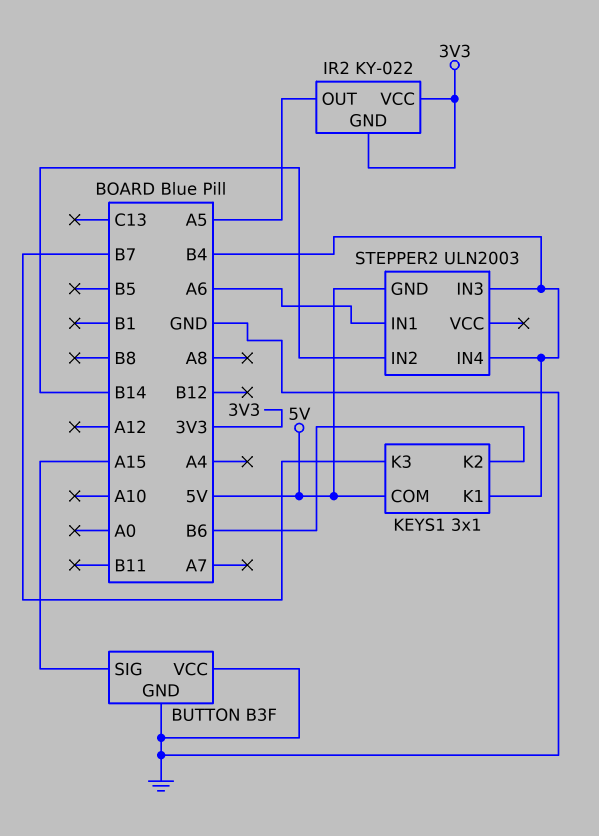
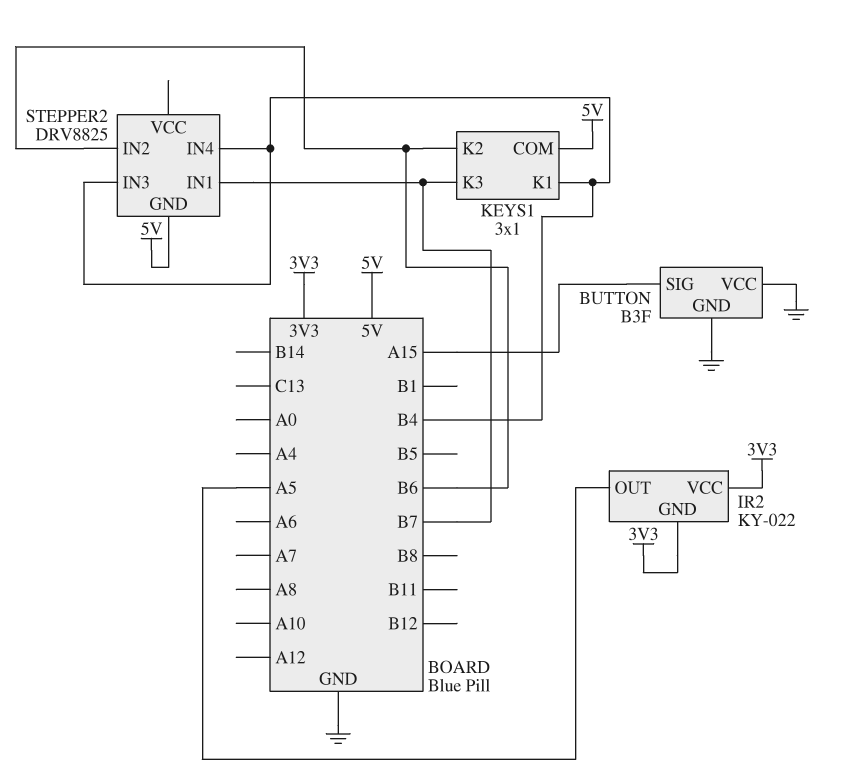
STEPPER2: ULN2003 -> DRV8825
STEPPER2 pin IN1: A6 -> B7
STEPPER2 pin IN2: B14 -> B6

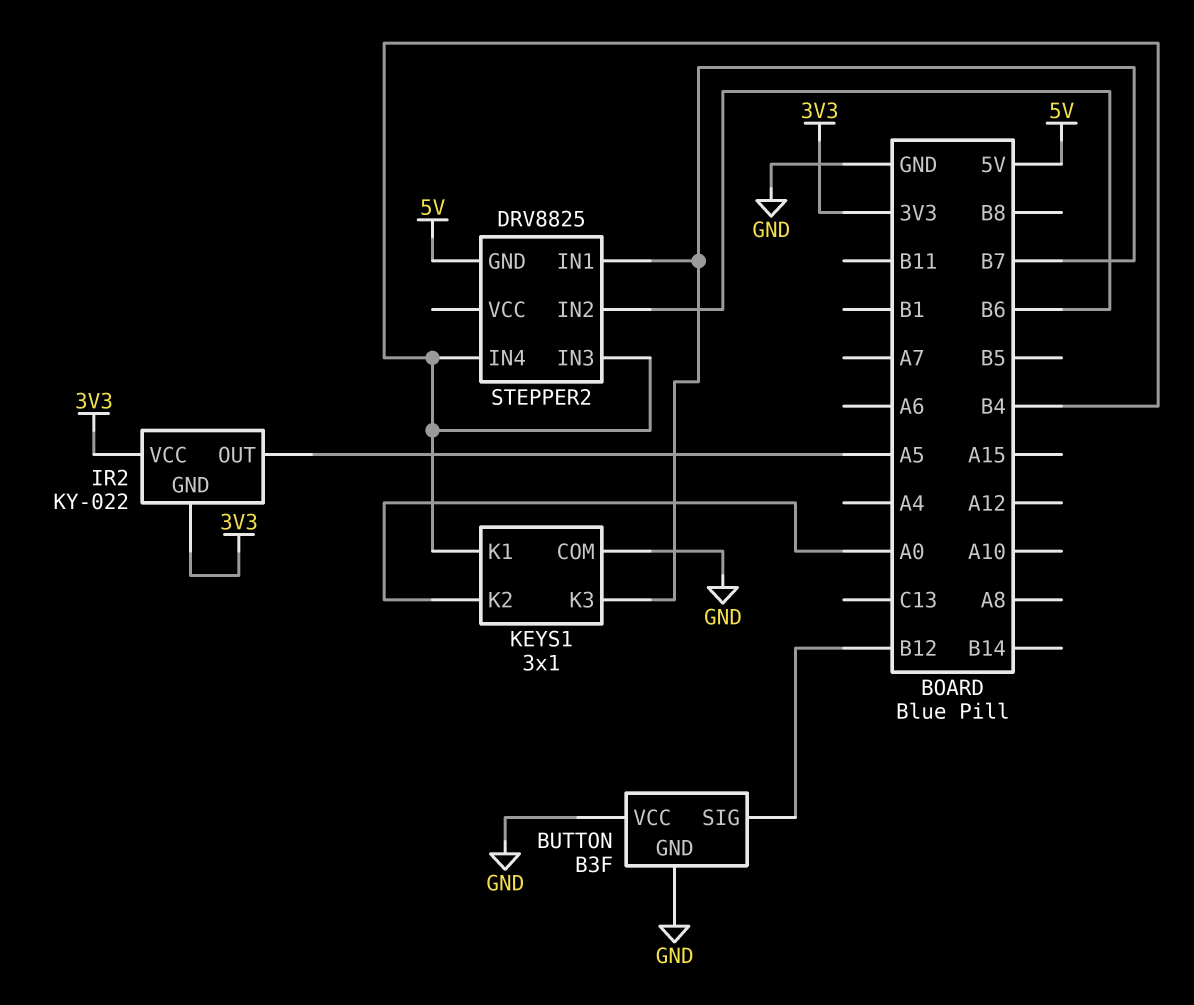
BUTTON pin SIG: A15 -> B12
KEYS1 pin COM: 5V -> GND
KEYS1 pin K2: B6 -> A0

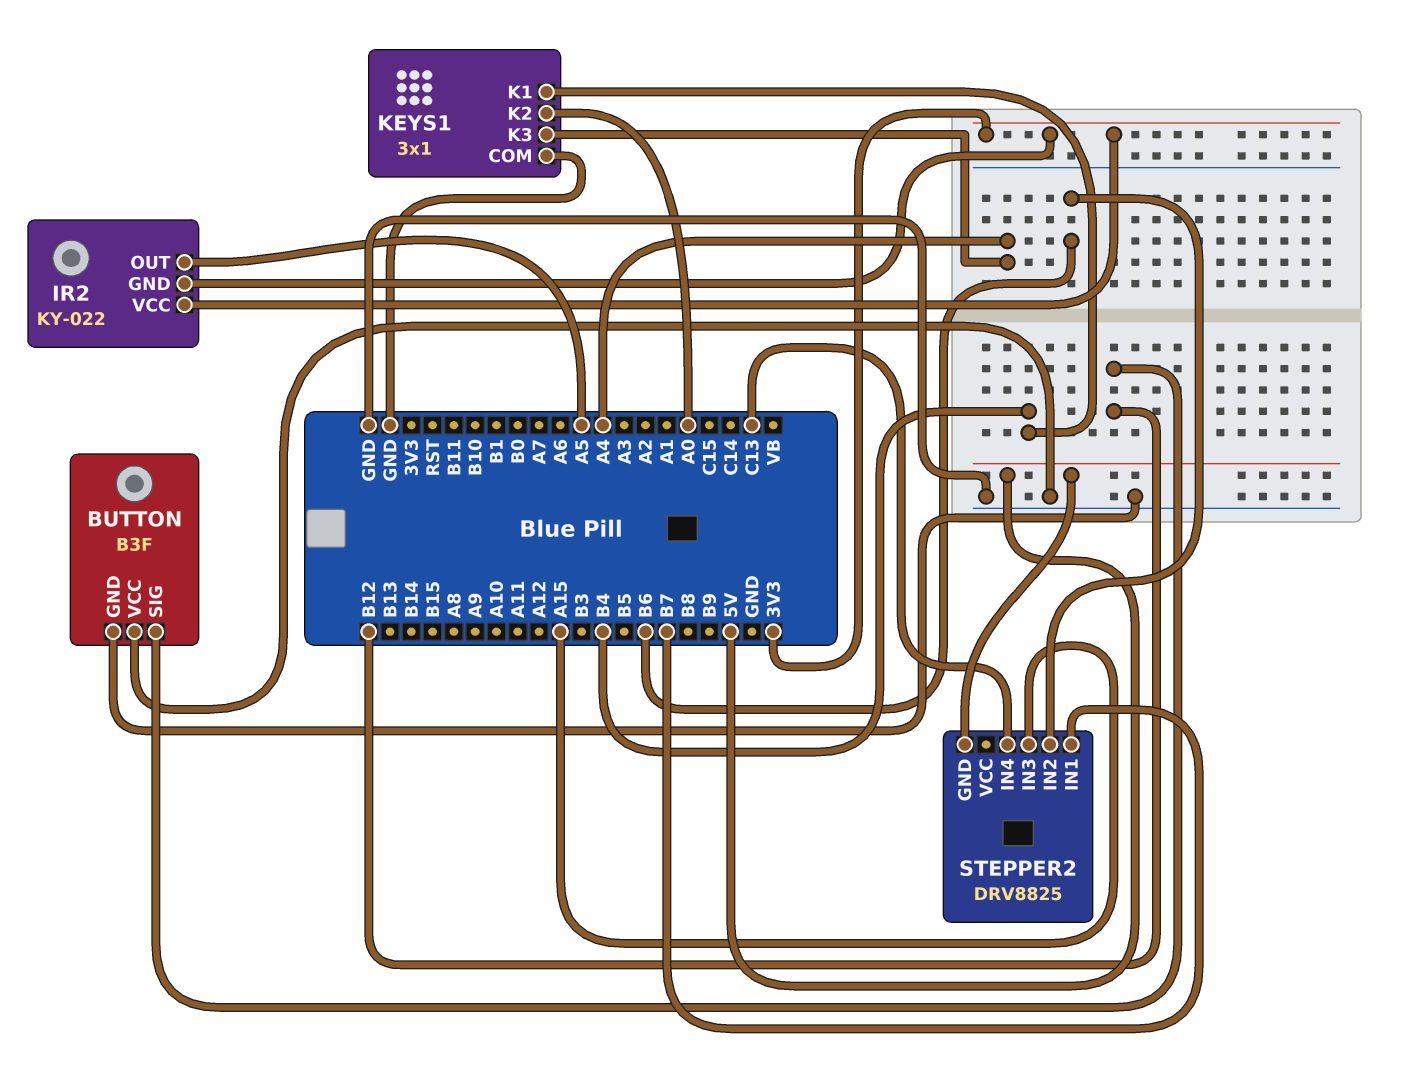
KEYS1 pin K3: B7 -> A4
STEPPER2 pin IN3: B4 -> A15
STEPPER2 pin IN4: B4 -> C13

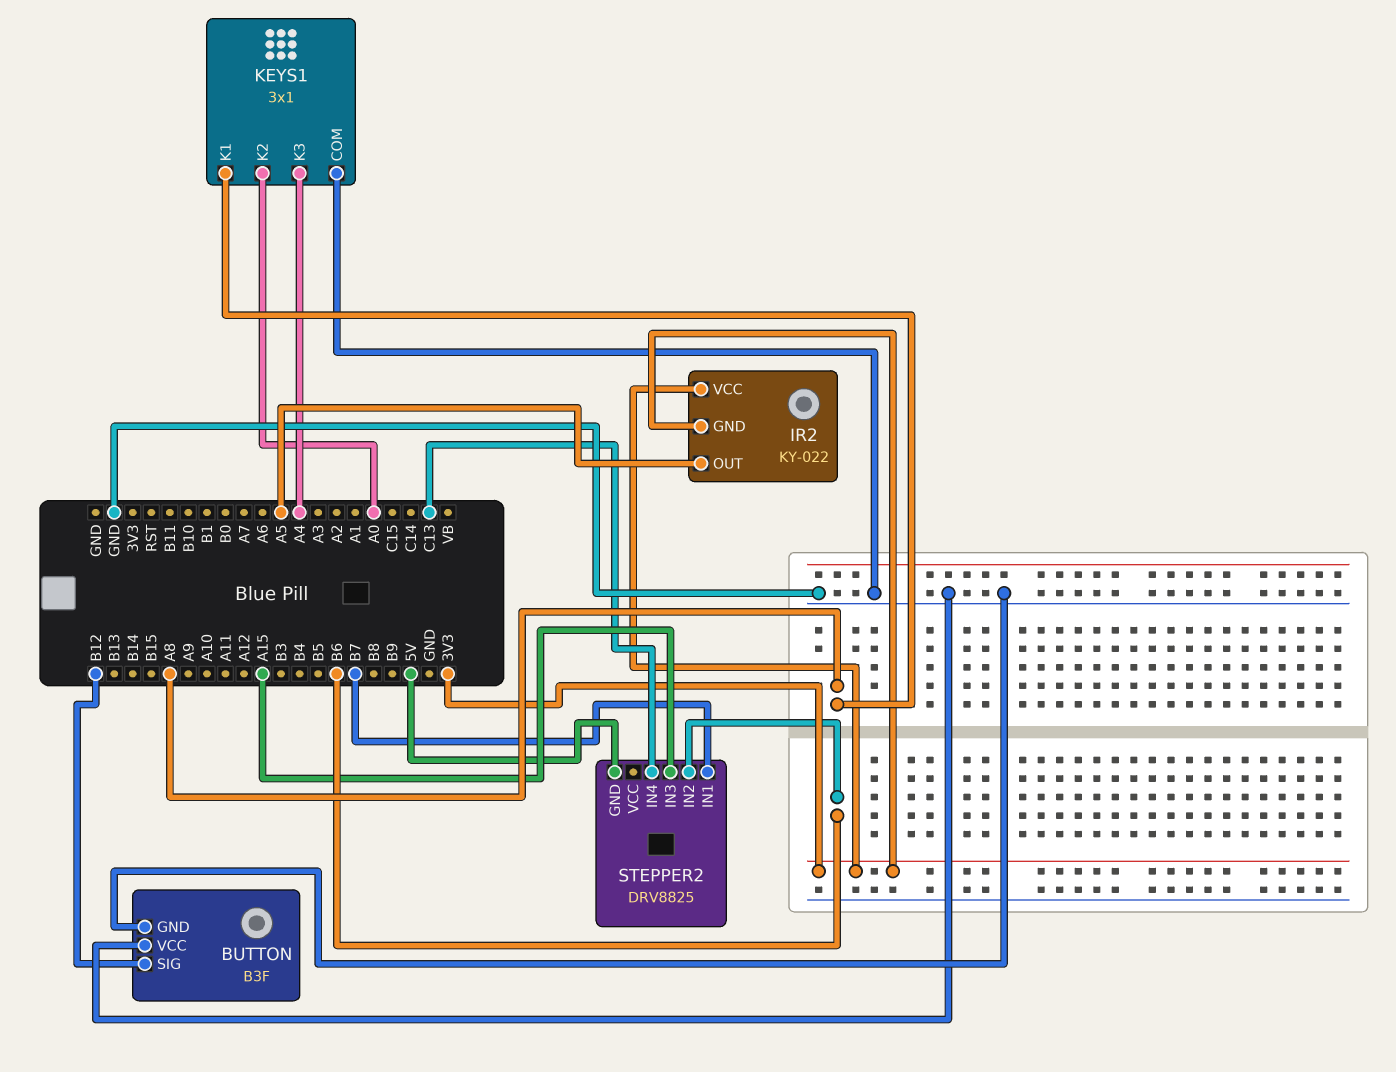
KEYS1 pin K1: B4 -> A8

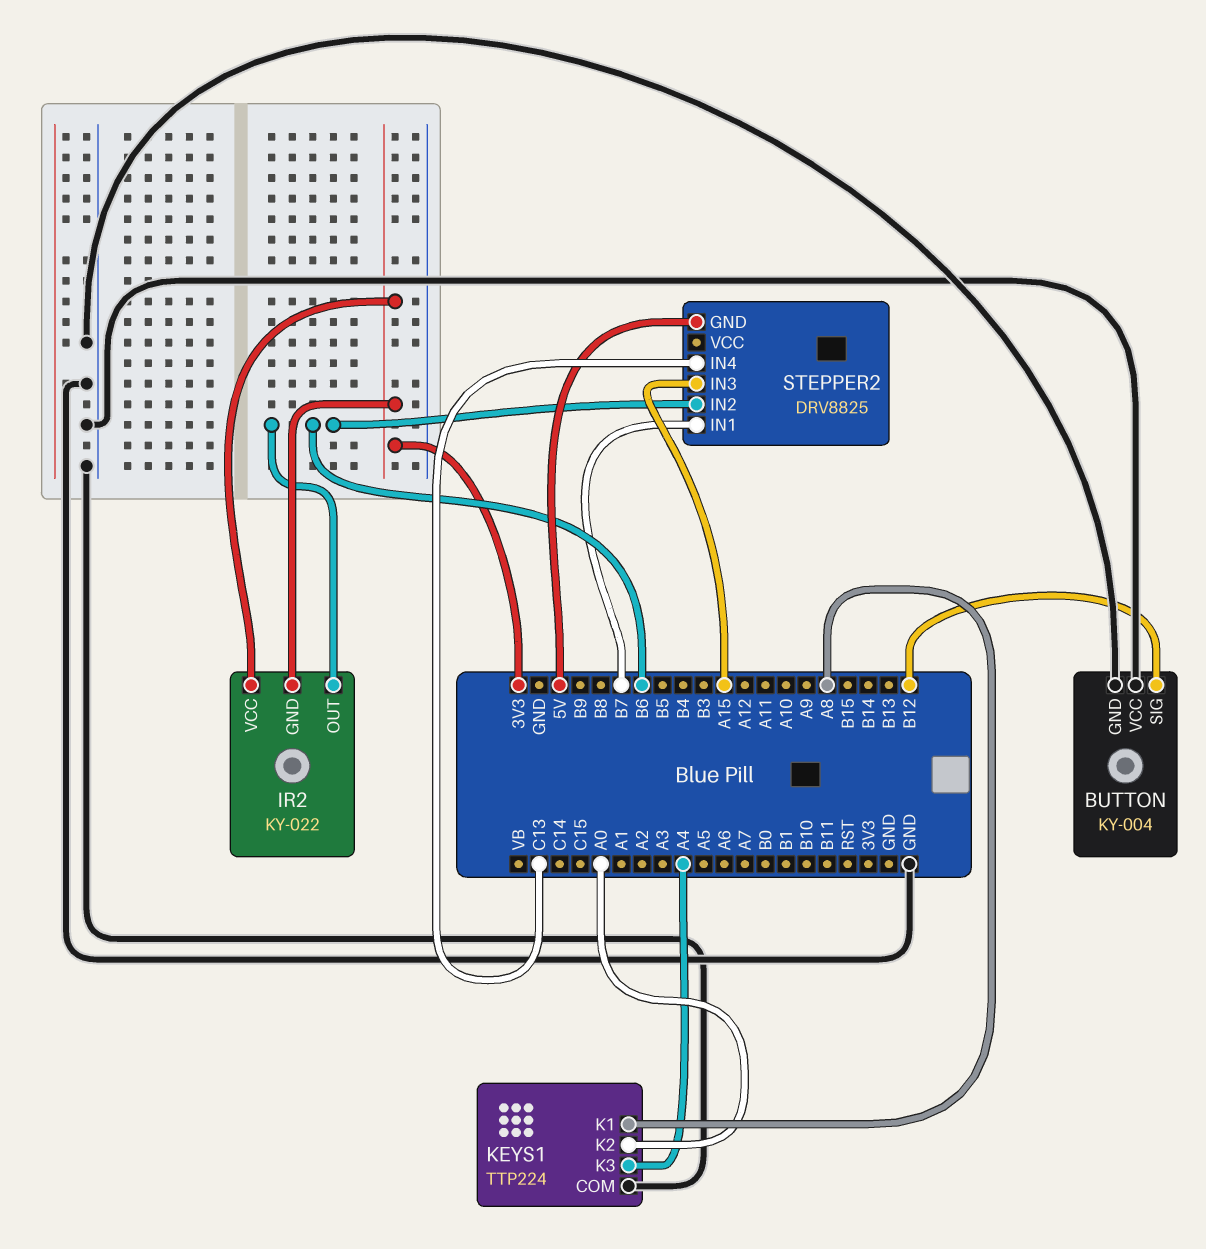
BUTTON: B3F -> KY-004
IR2 pin OUT: A5 -> B6
KEYS1: 3x1 -> TTP224

